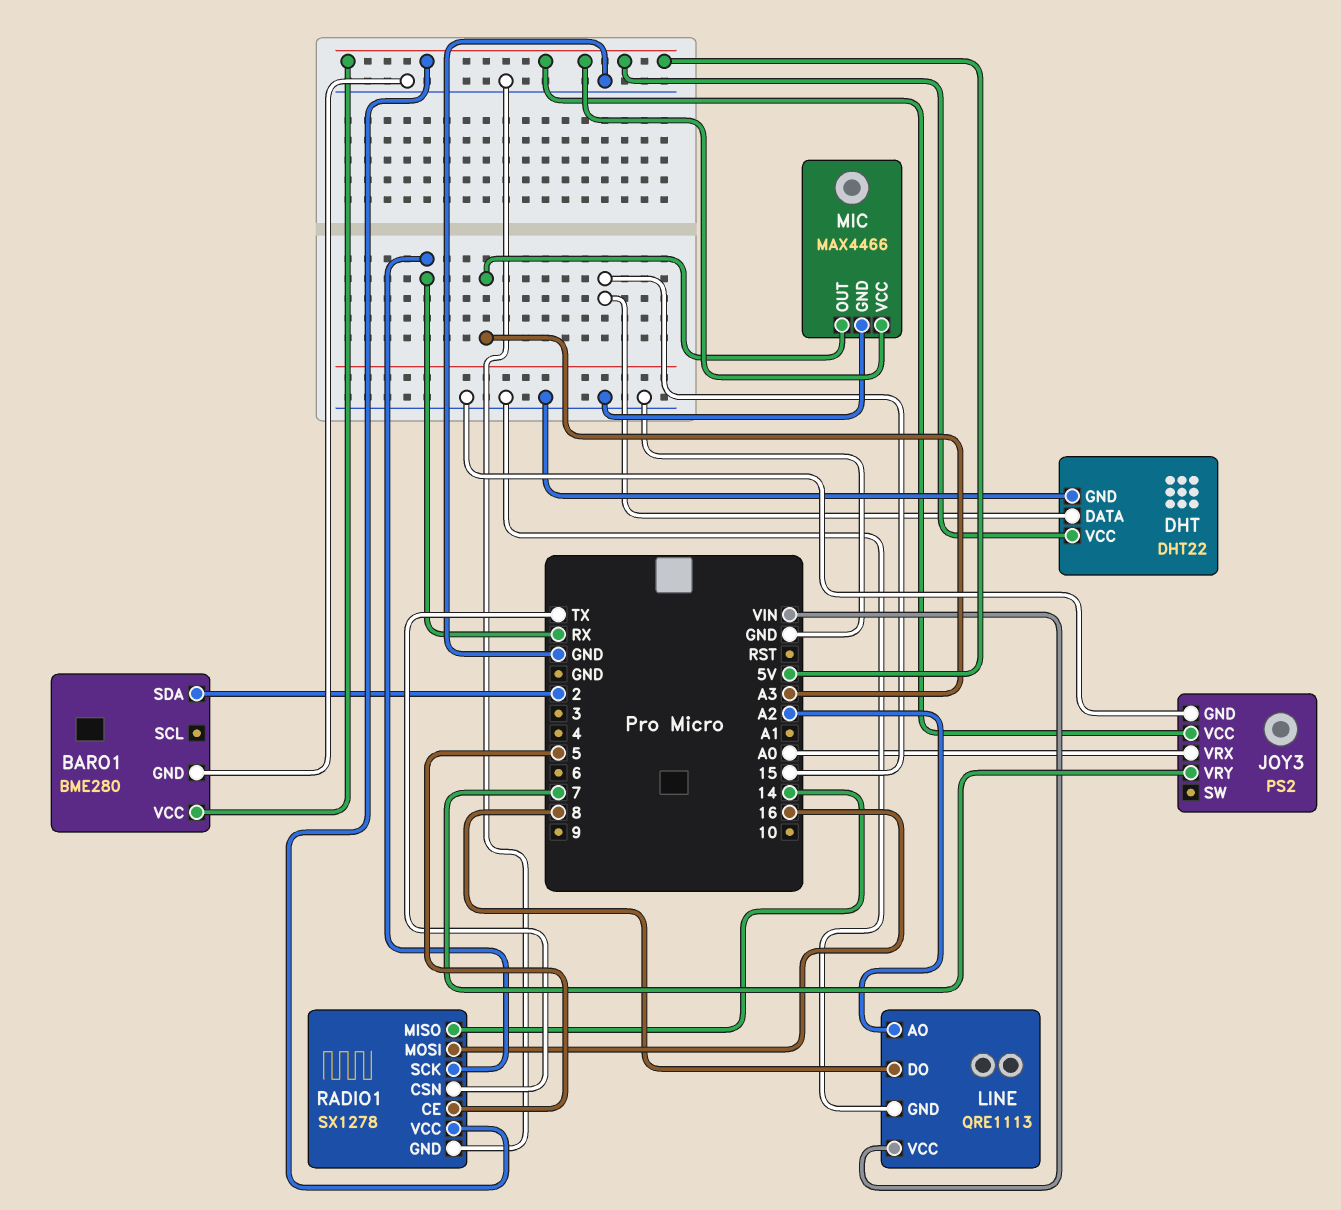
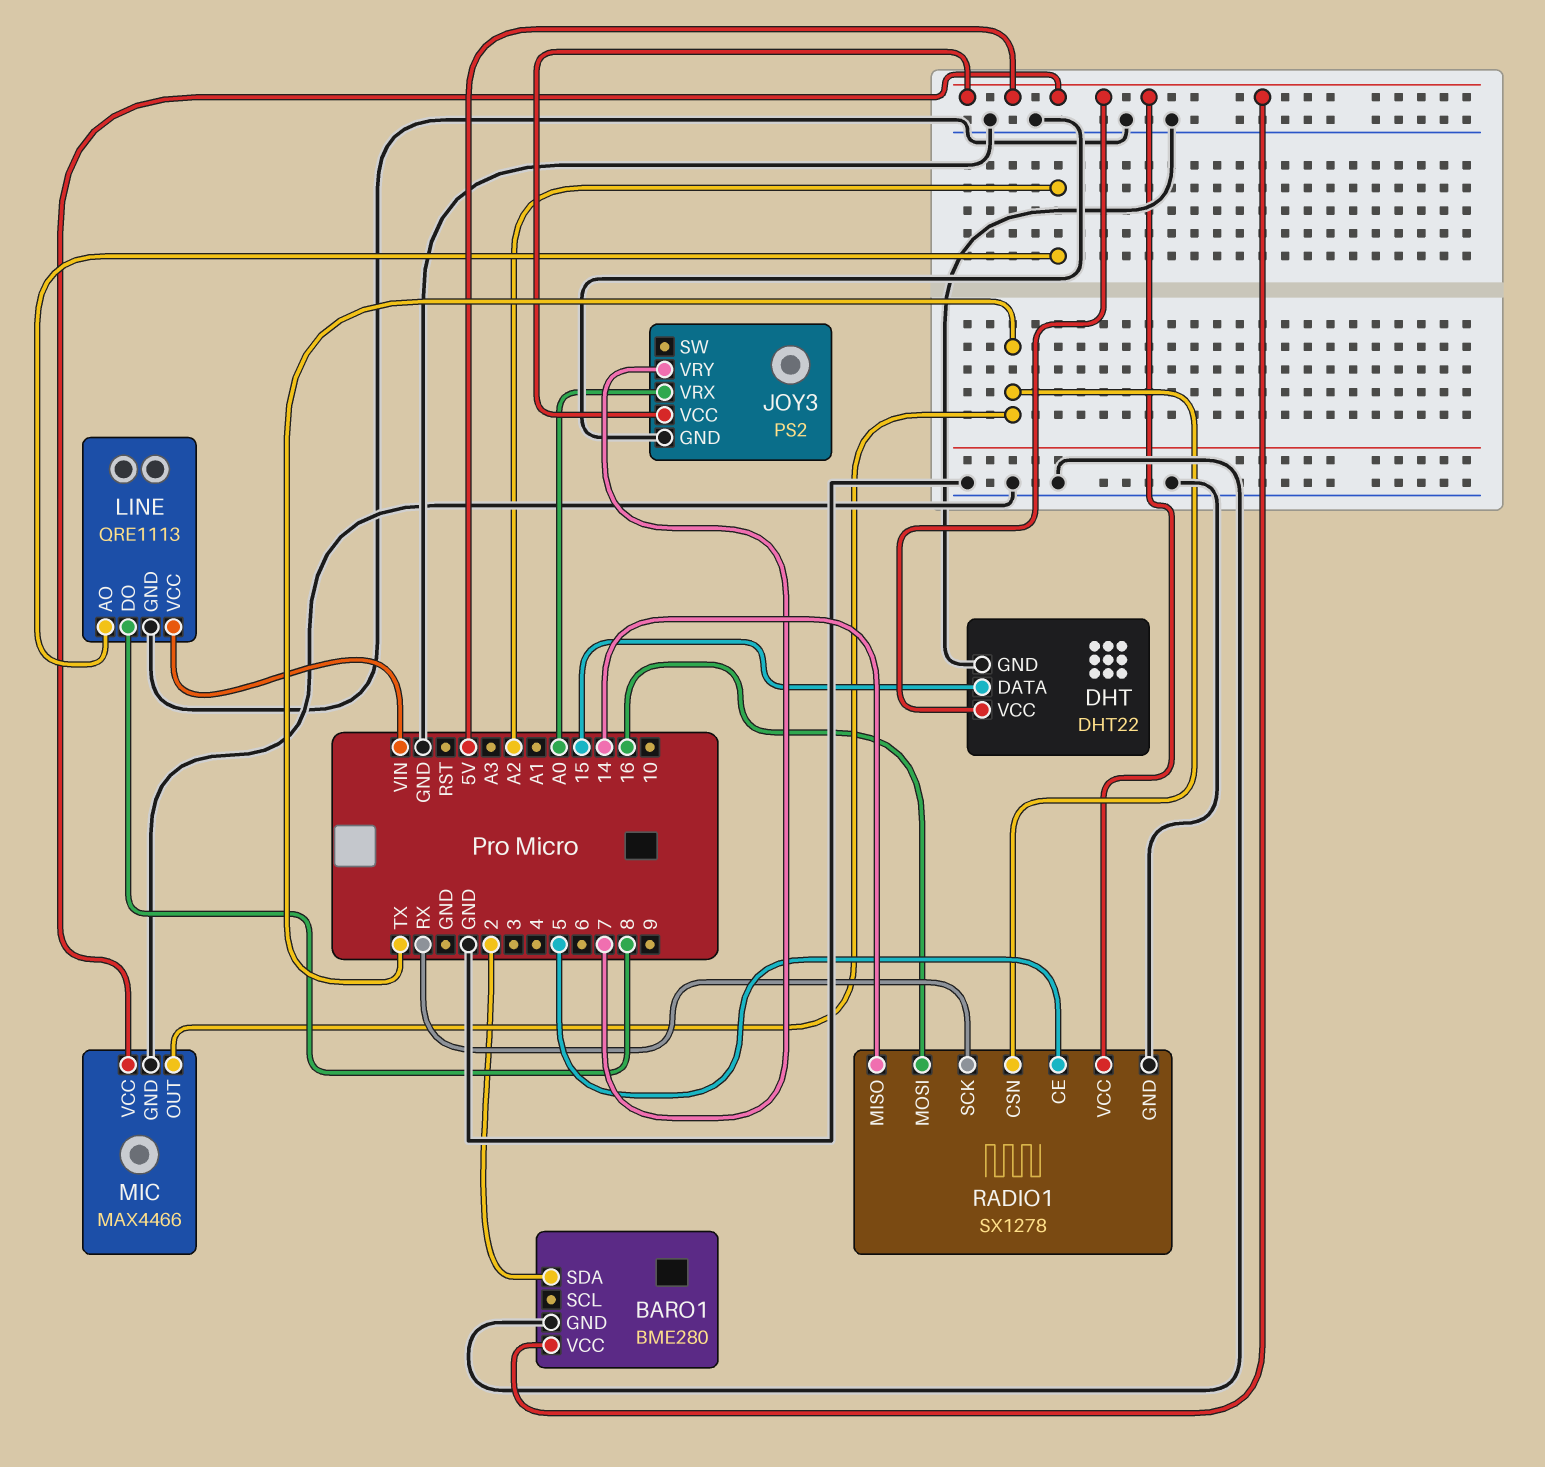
MIC pin OUT: A3 -> TX

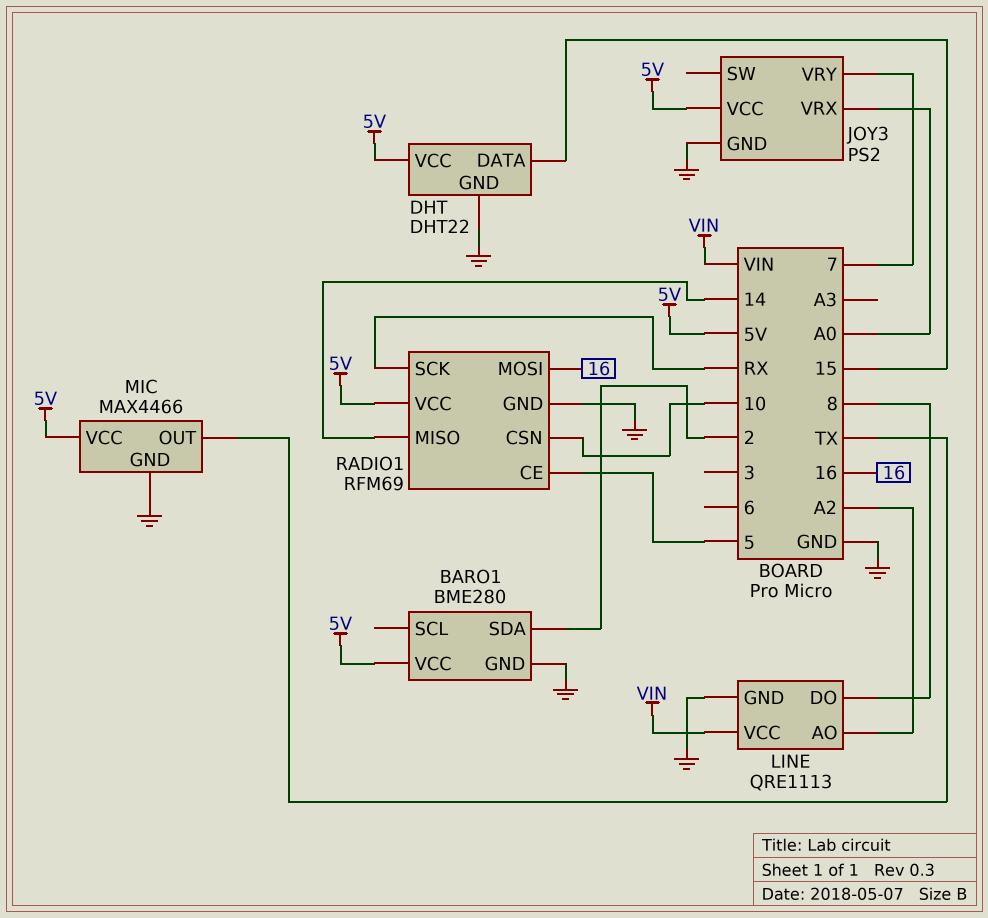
RADIO1: SX1278 -> RFM69
RADIO1 pin CSN: TX -> 10

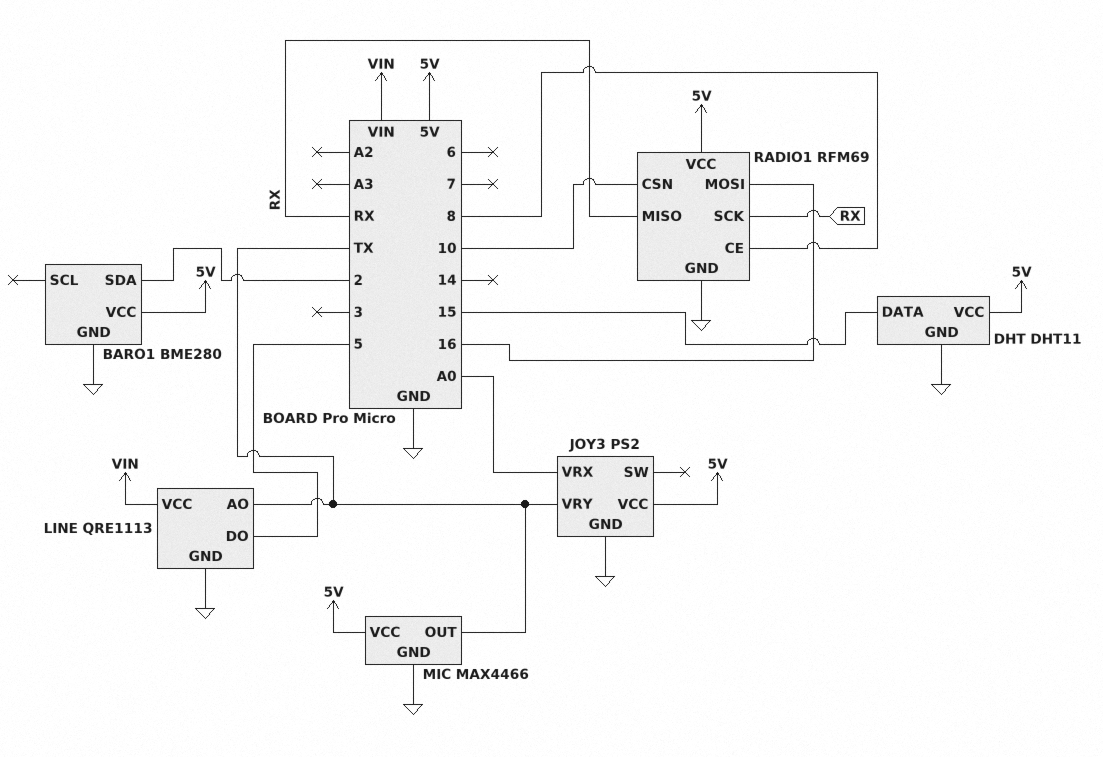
DHT: DHT22 -> DHT11
JOY3 pin VRY: 7 -> TX
LINE pin AO: A2 -> TX
LINE pin DO: 8 -> 5
RADIO1 pin CE: 5 -> 8
RADIO1 pin MISO: 14 -> RX

